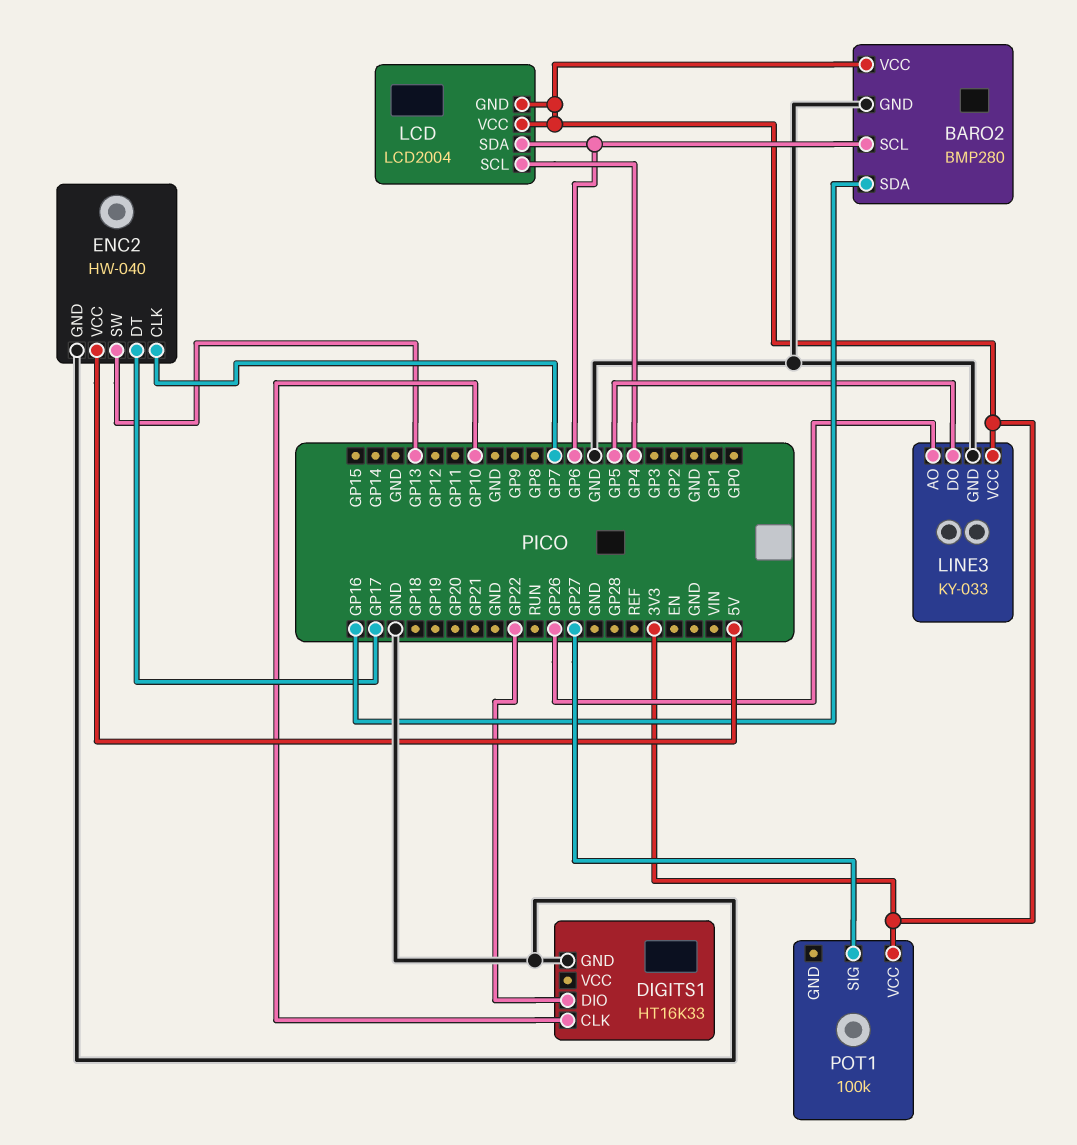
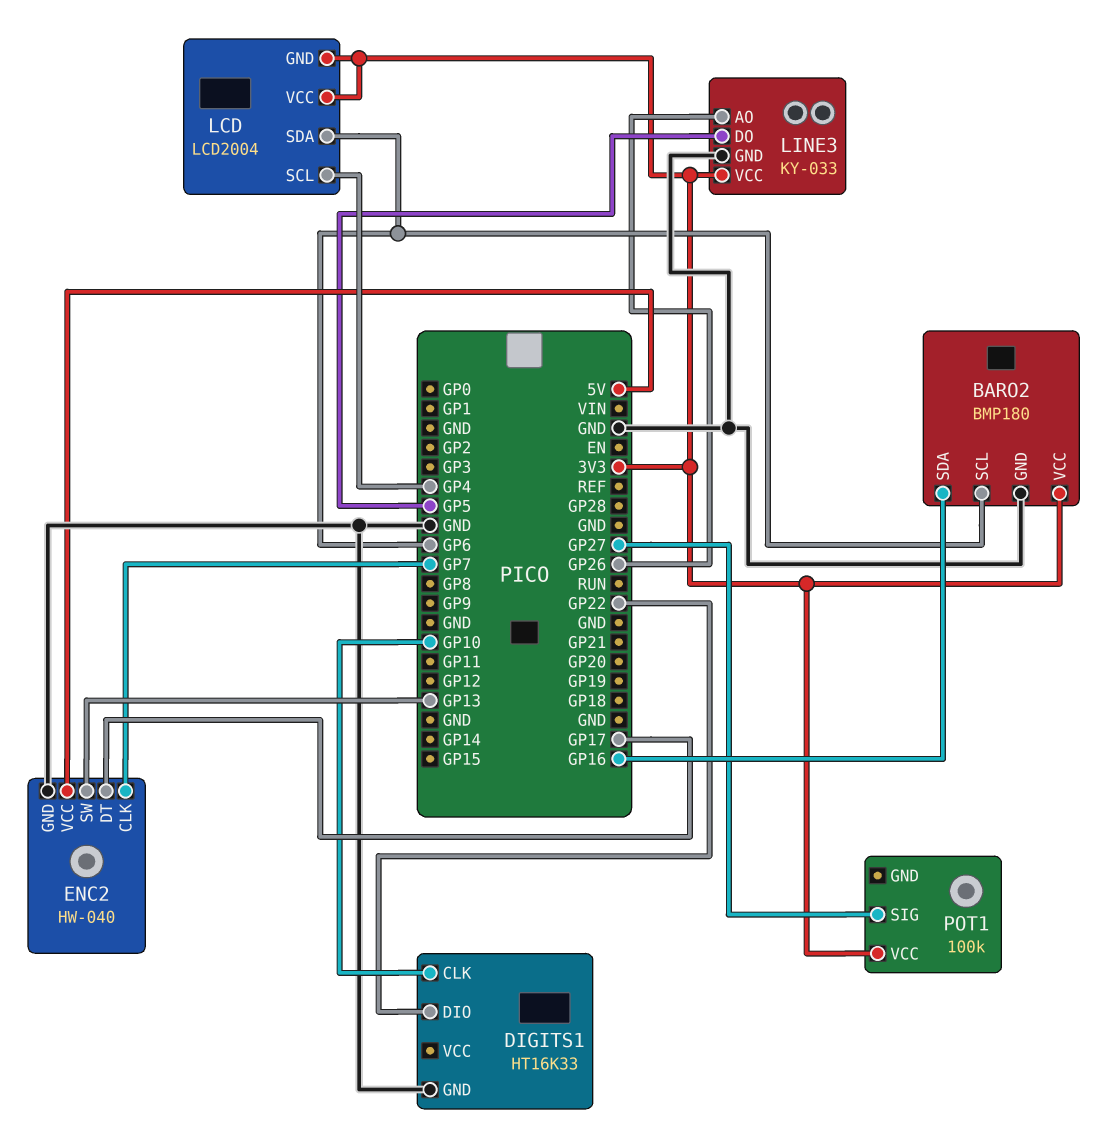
BARO2: BMP280 -> BMP180

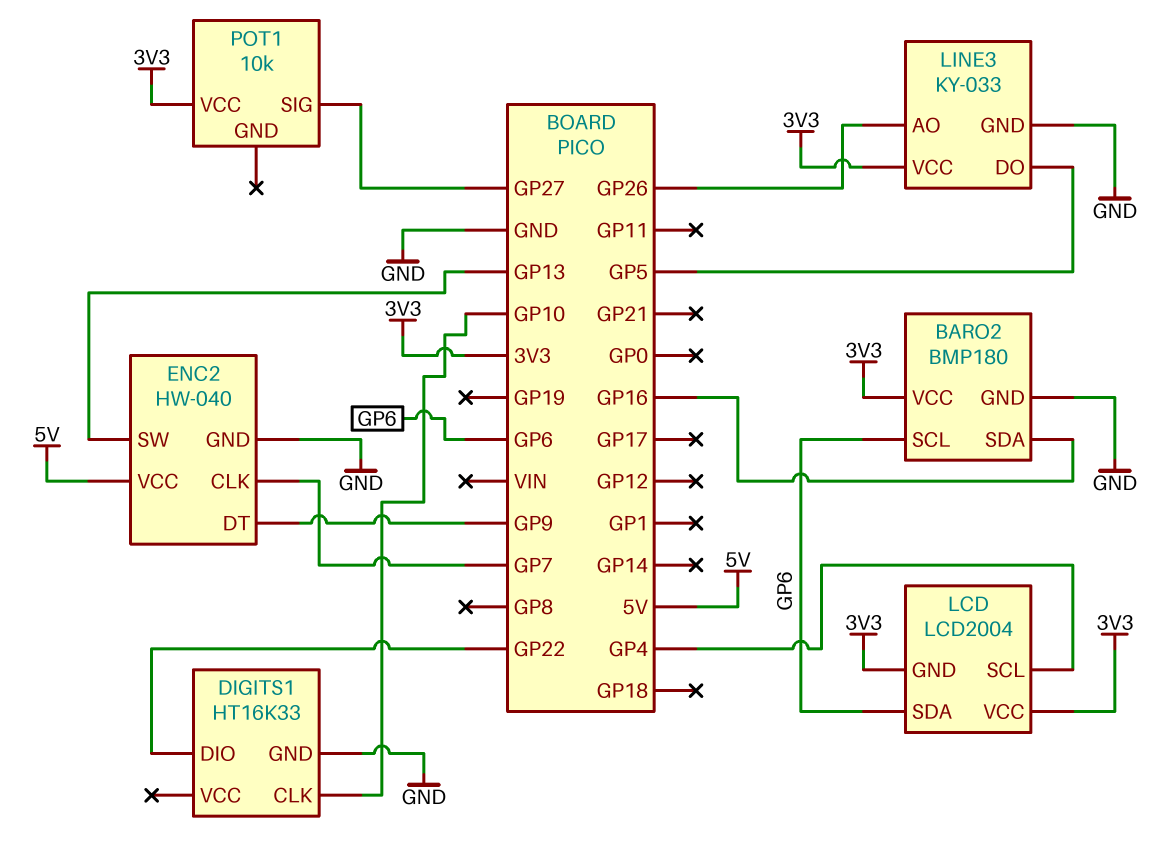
ENC2 pin DT: GP17 -> GP9
POT1: 100k -> 10k

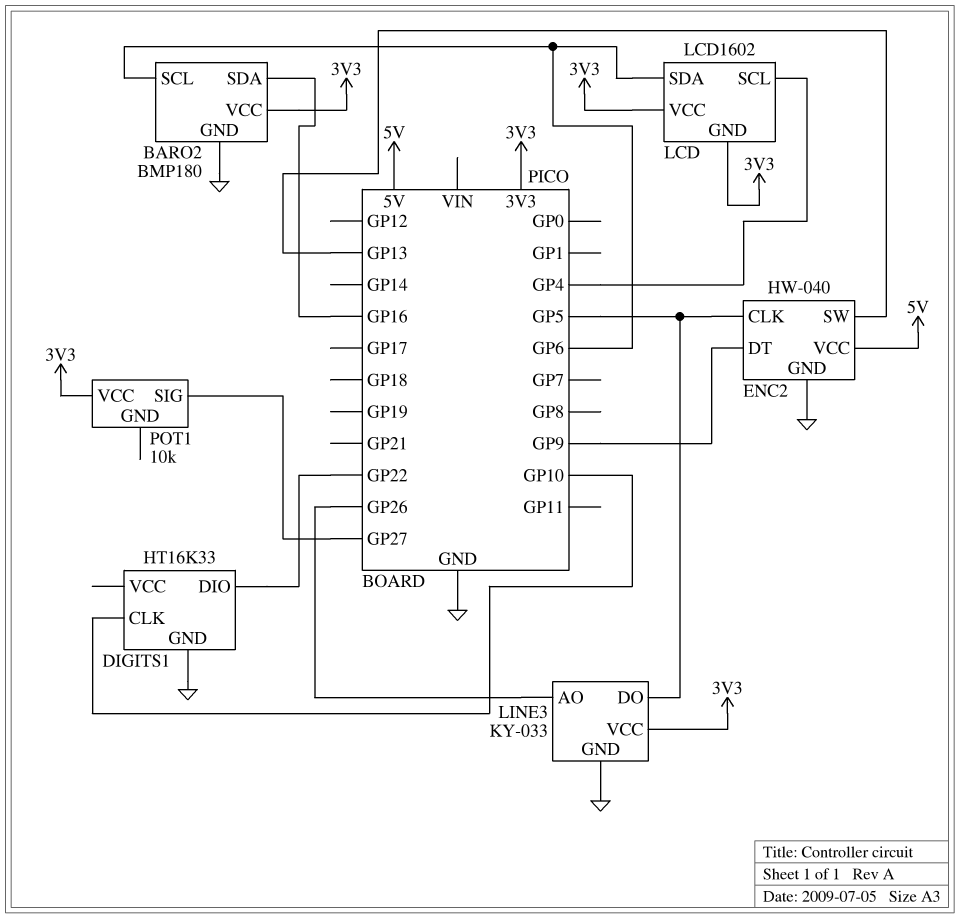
ENC2 pin CLK: GP7 -> GP5
LCD: LCD2004 -> LCD1602

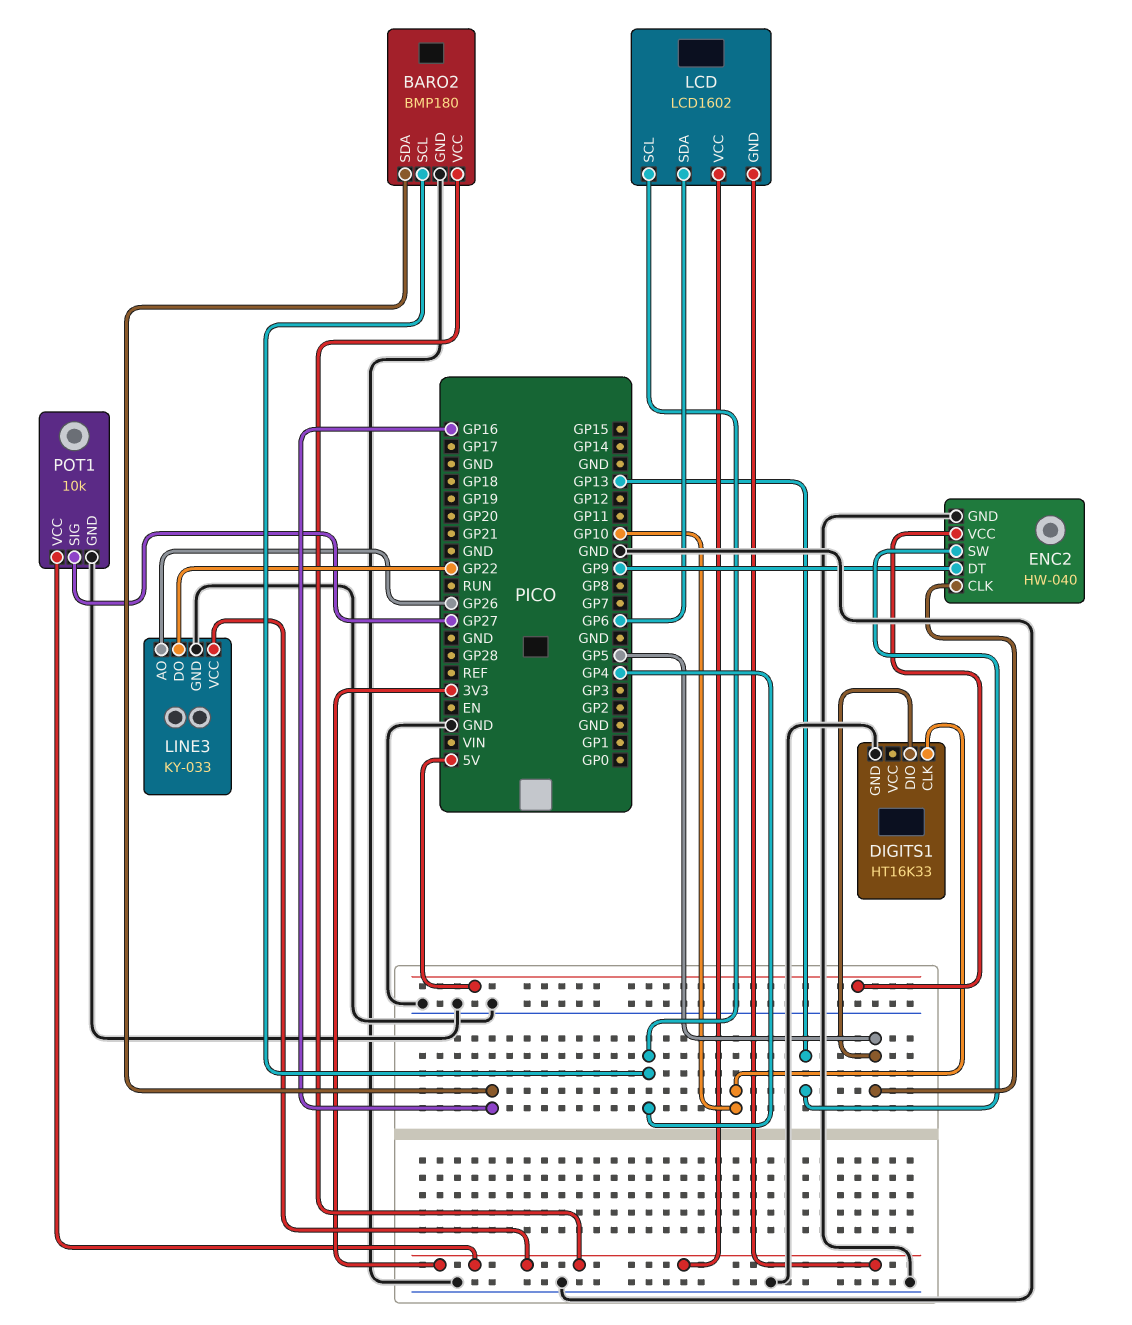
BARO2 pin SCL: GP6 -> GP4
DIGITS1 pin DIO: GP22 -> GP5
LINE3 pin DO: GP5 -> GP22
POT1 pin GND: none -> GND

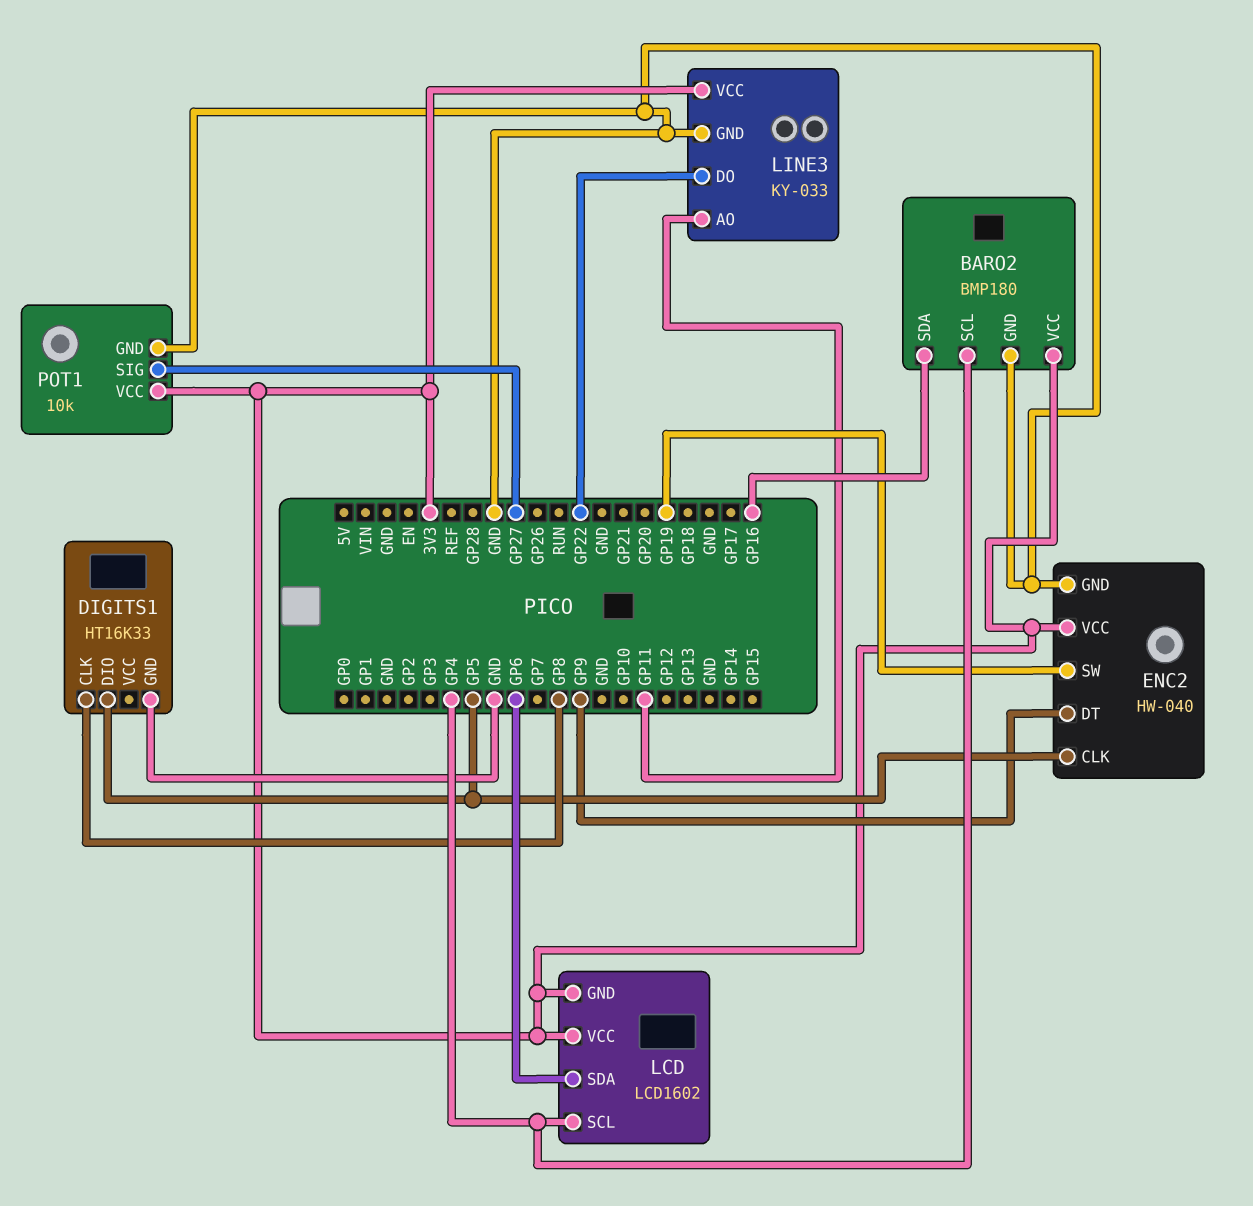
DIGITS1 pin CLK: GP10 -> GP8
ENC2 pin SW: GP13 -> GP19
ENC2 pin VCC: 5V -> 3V3
LINE3 pin AO: GP26 -> GP11

